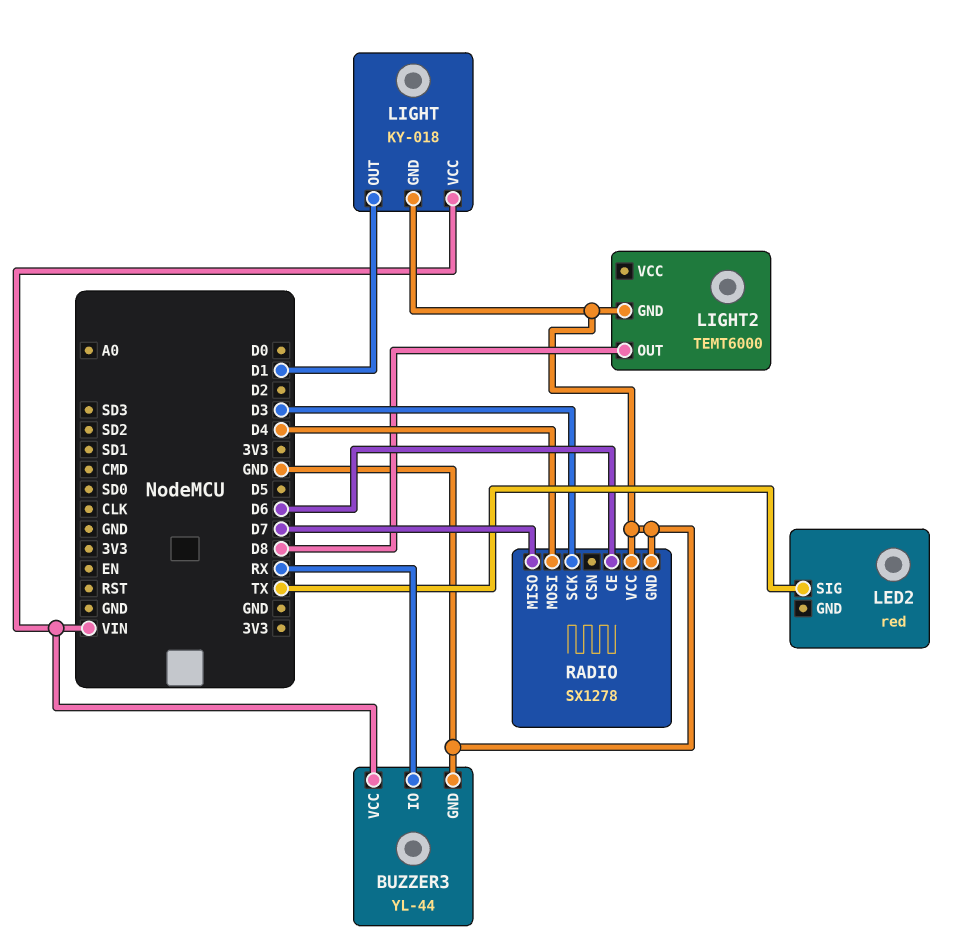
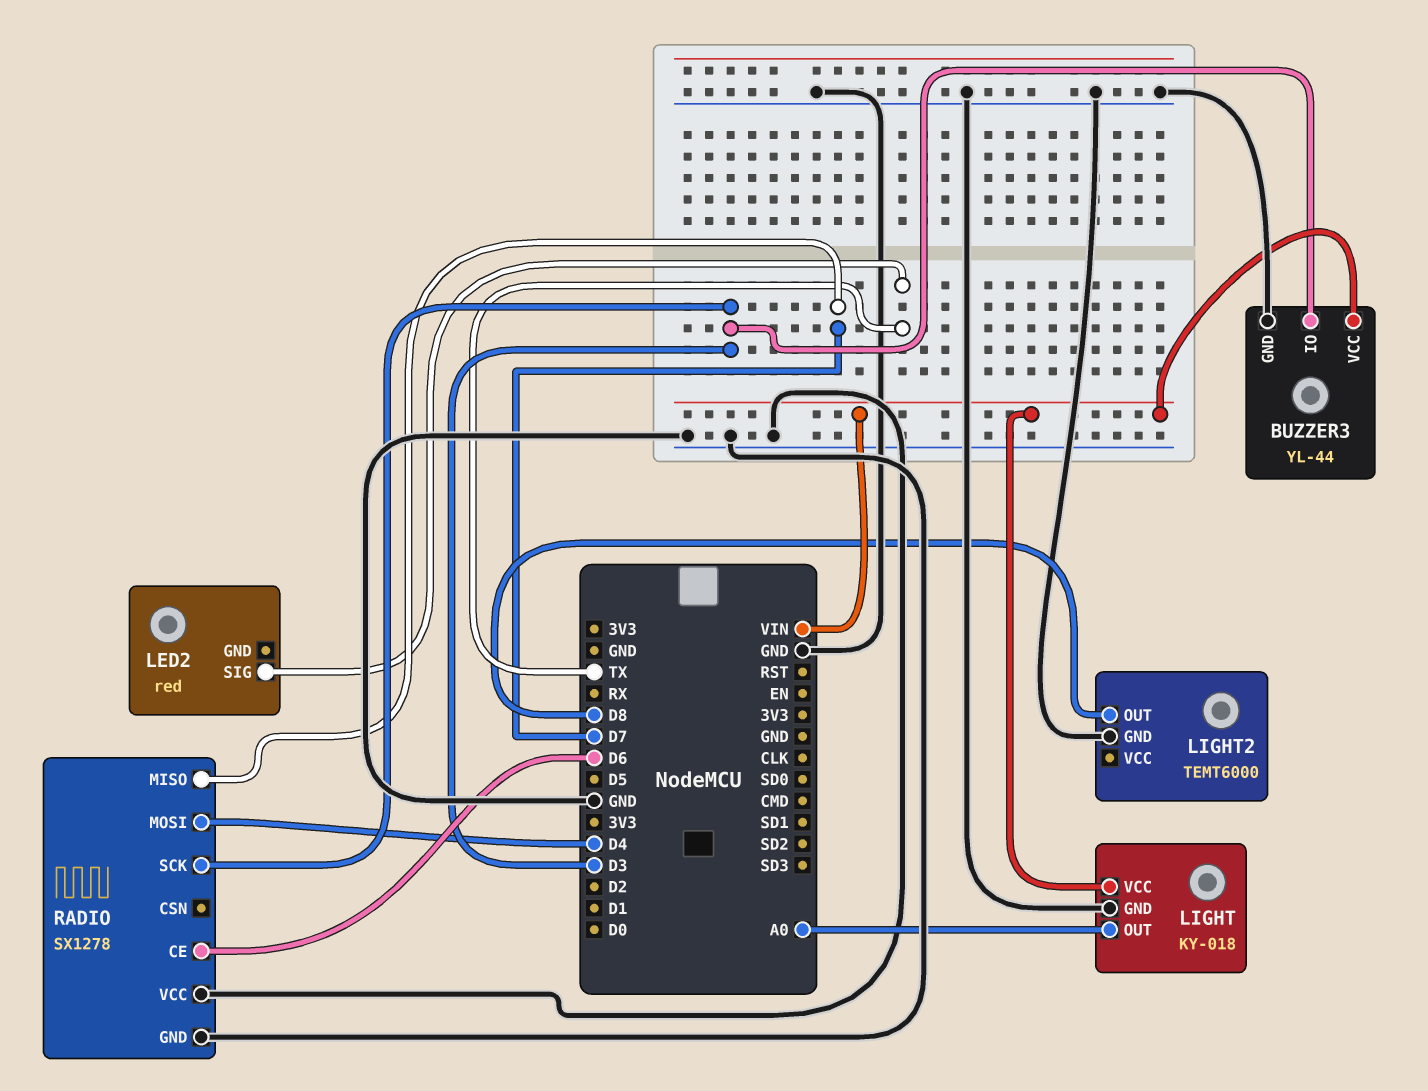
BUZZER3 pin IO: RX -> D3
LIGHT pin OUT: D1 -> A0

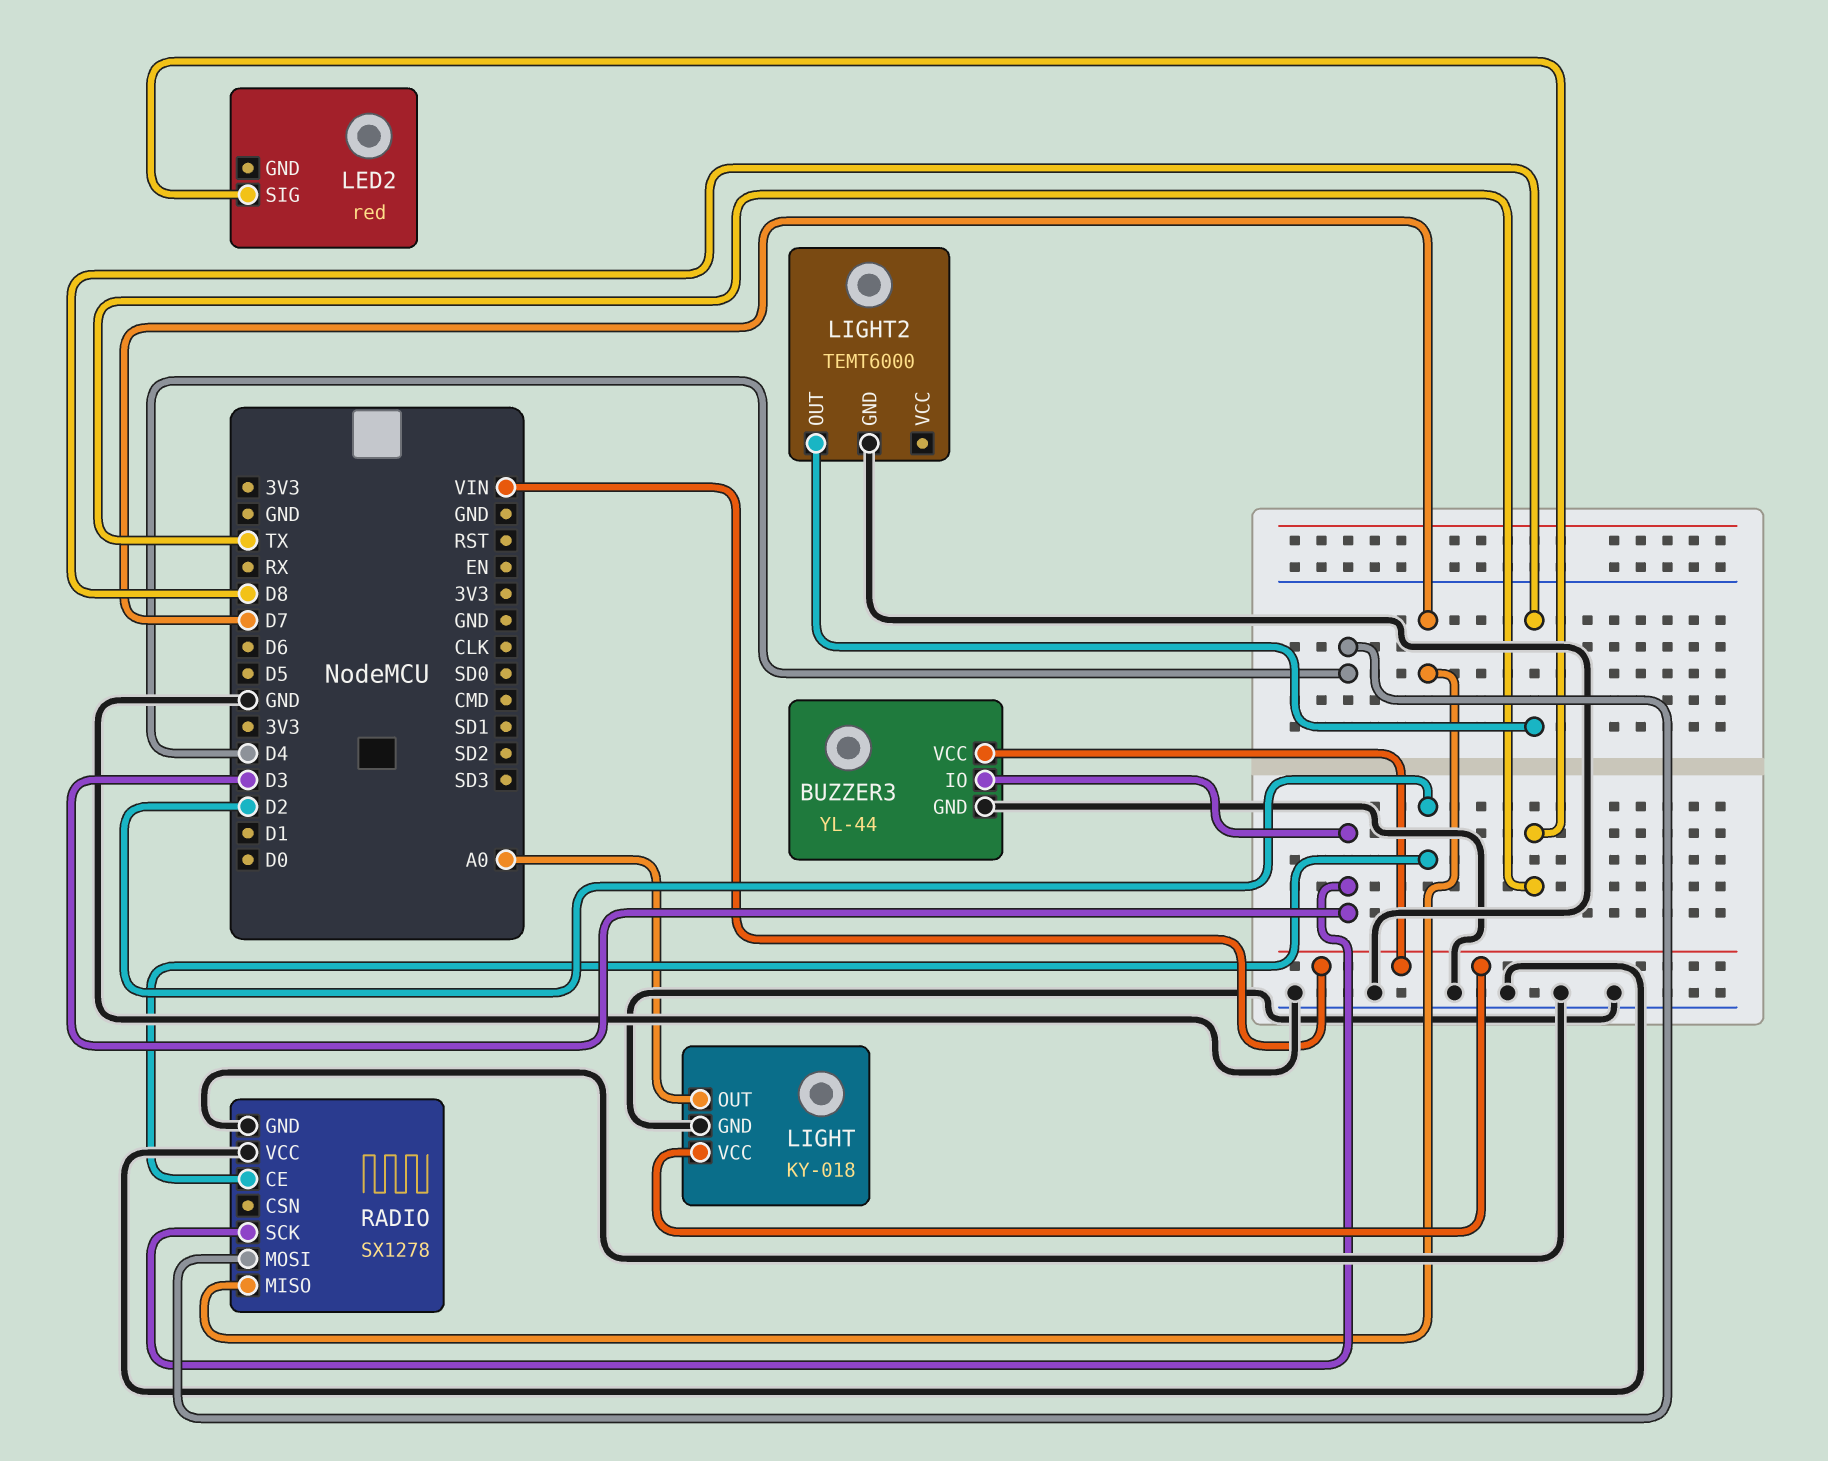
RADIO pin CE: D6 -> D2

